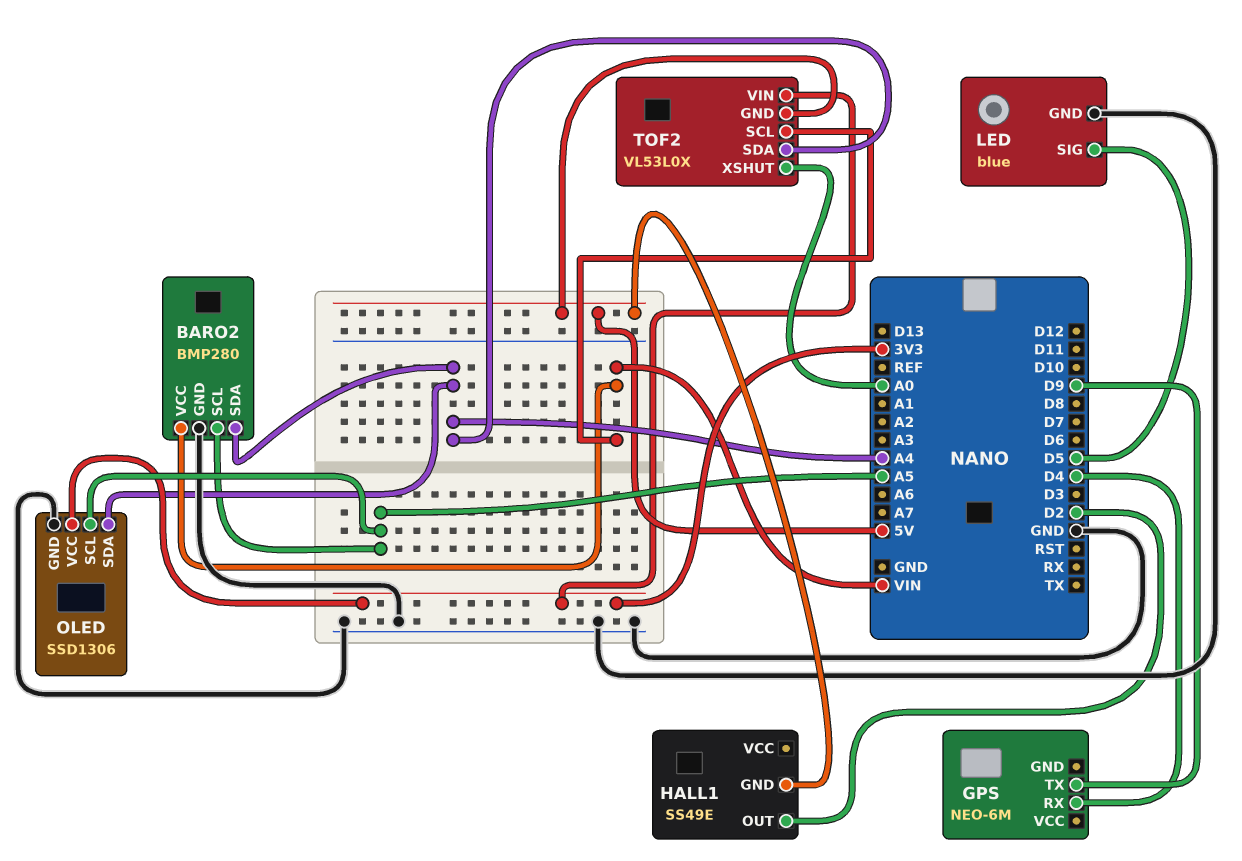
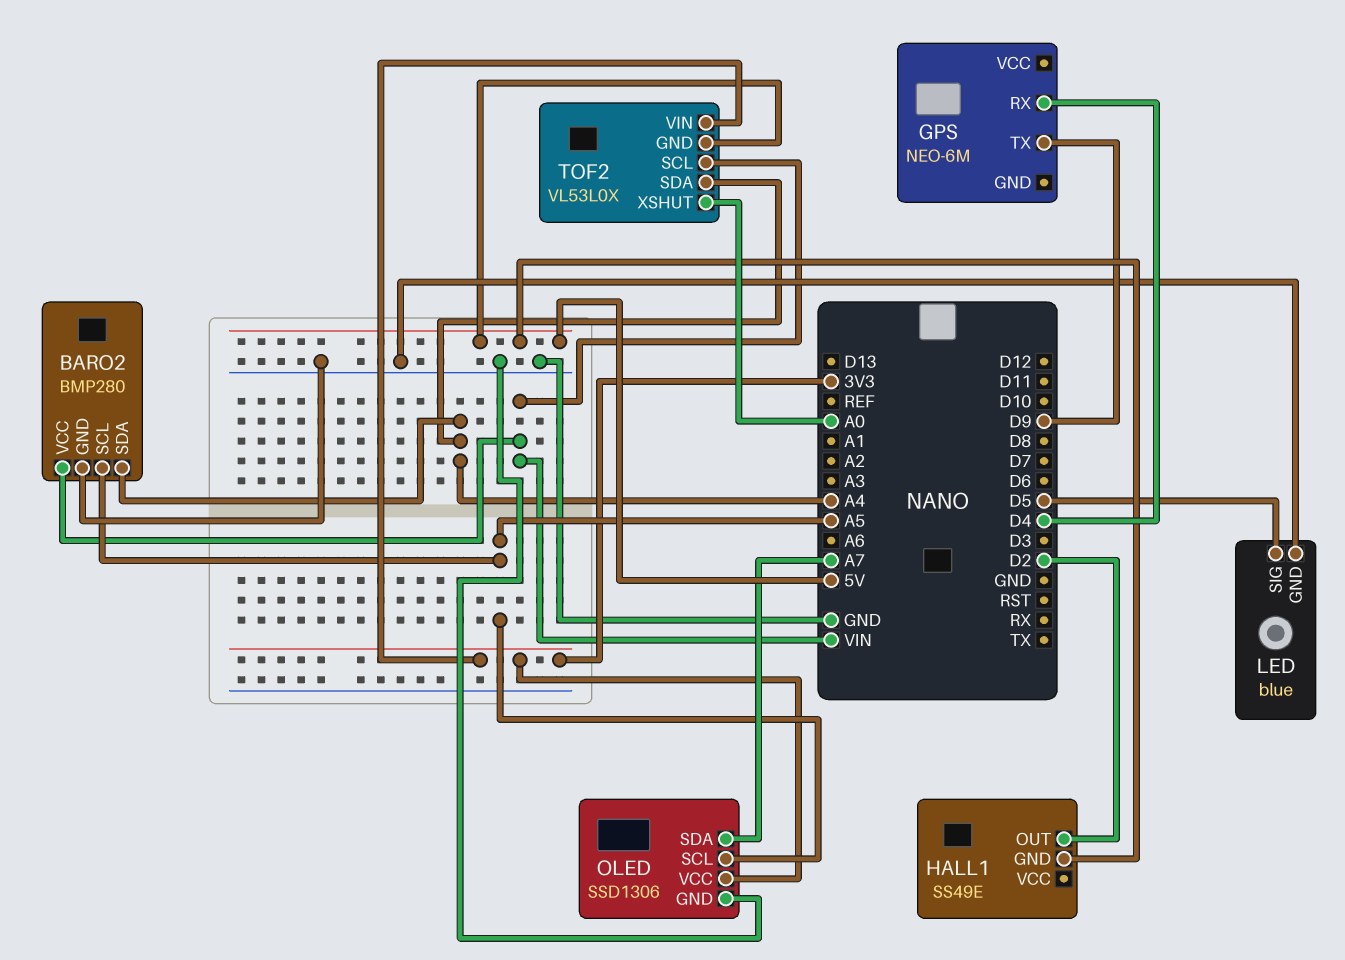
OLED pin SDA: A4 -> A7

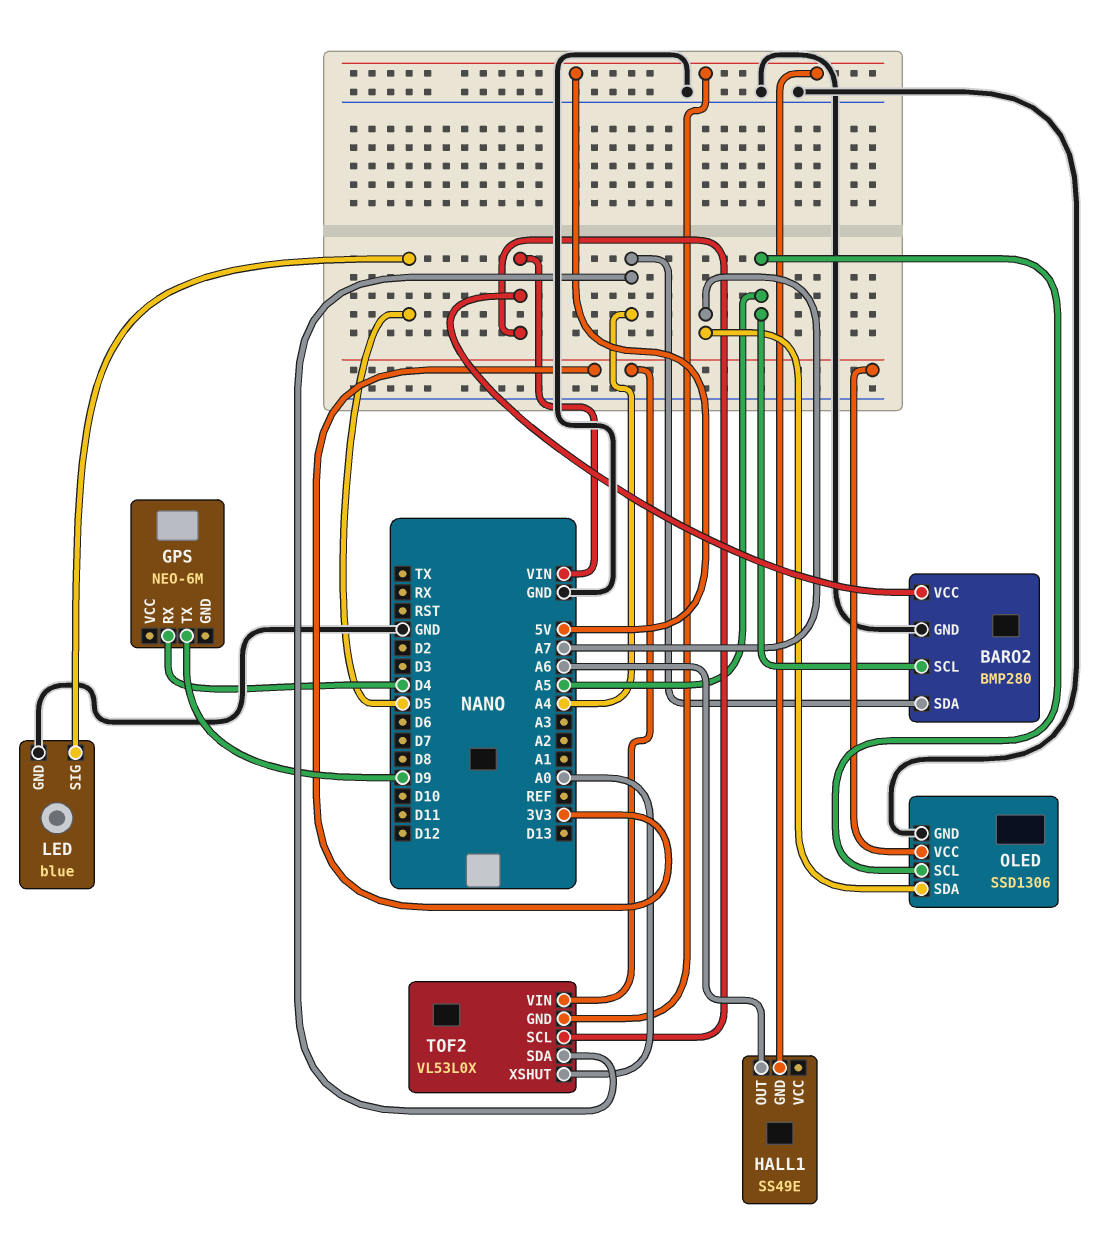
HALL1 pin OUT: D2 -> A6

